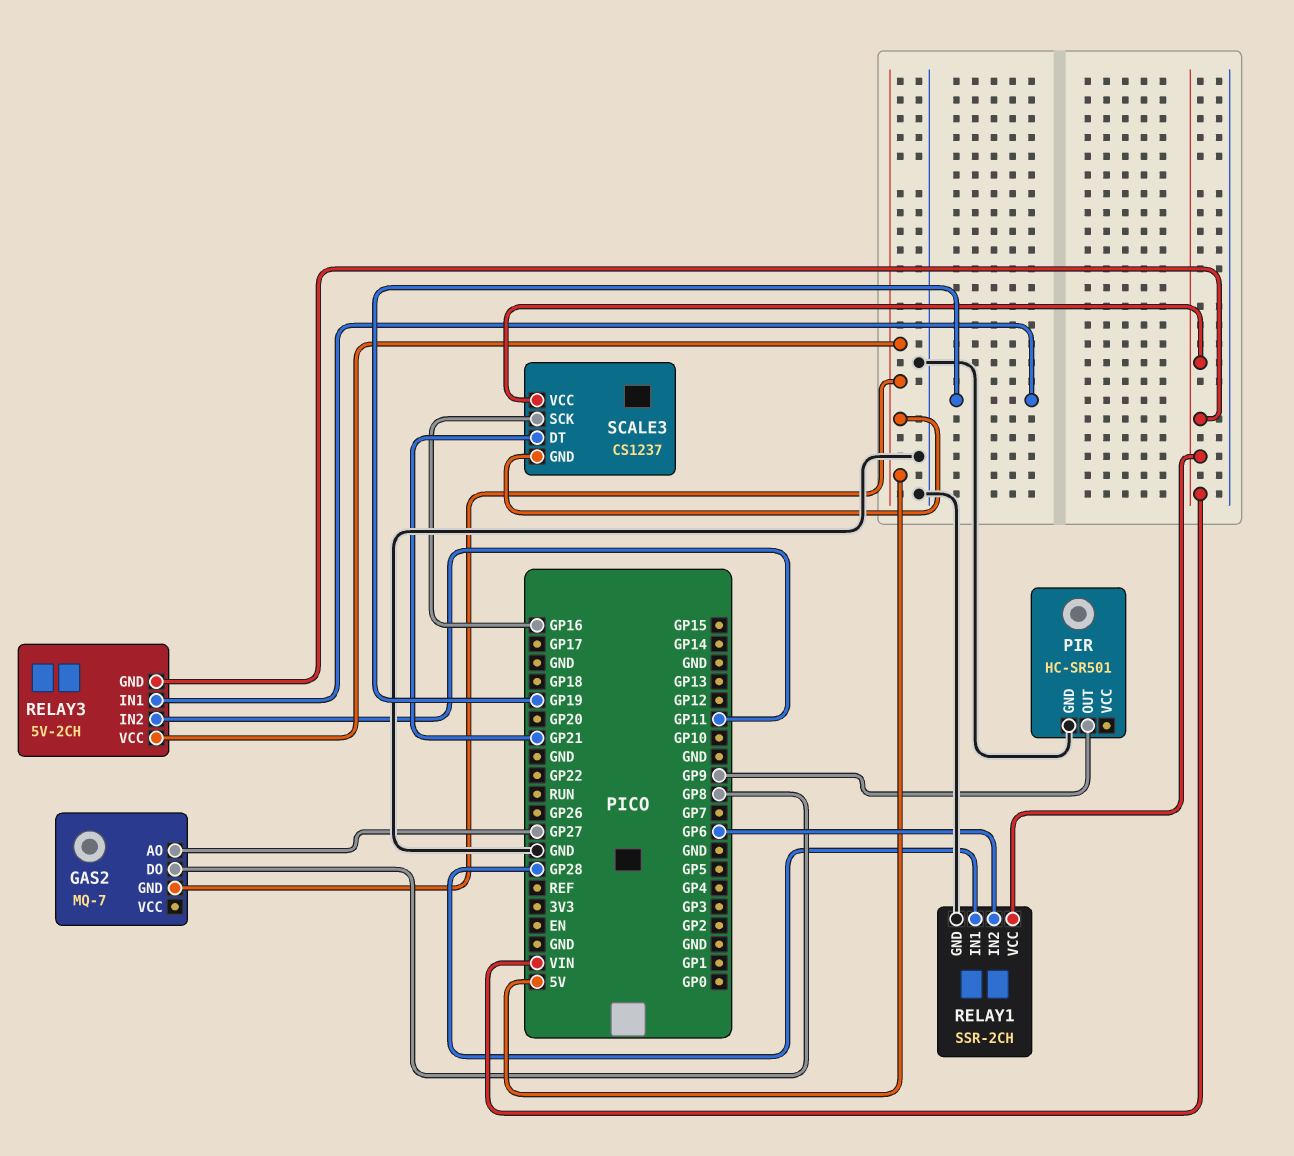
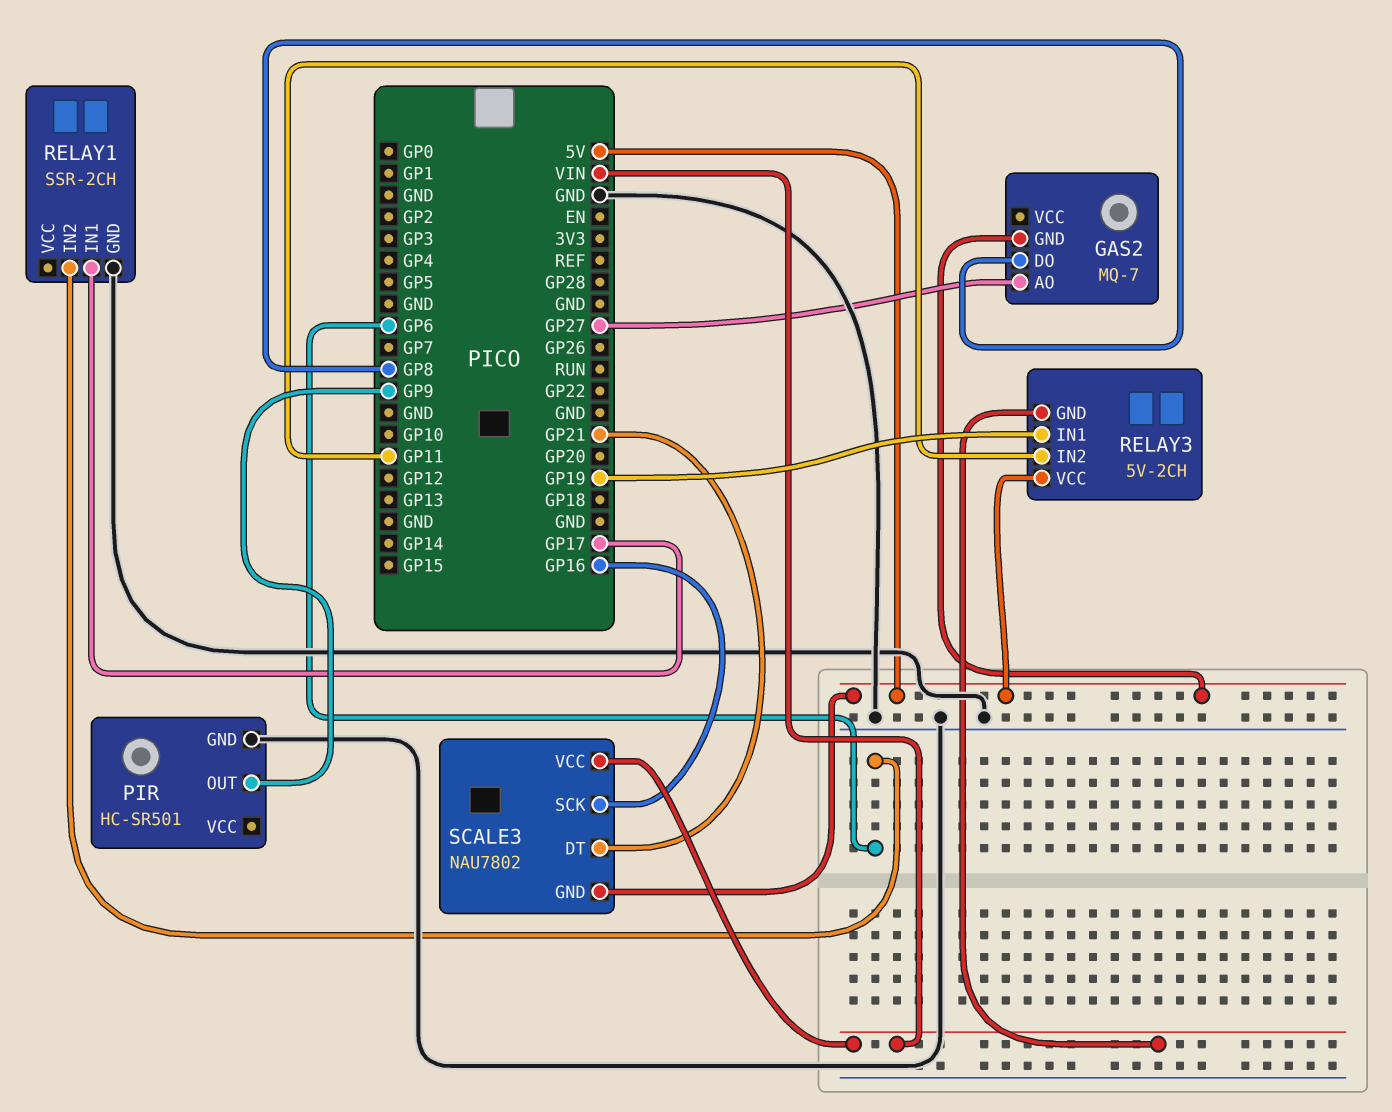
RELAY1 pin IN1: GP28 -> GP17
RELAY1 pin VCC: VIN -> none
SCALE3: CS1237 -> NAU7802

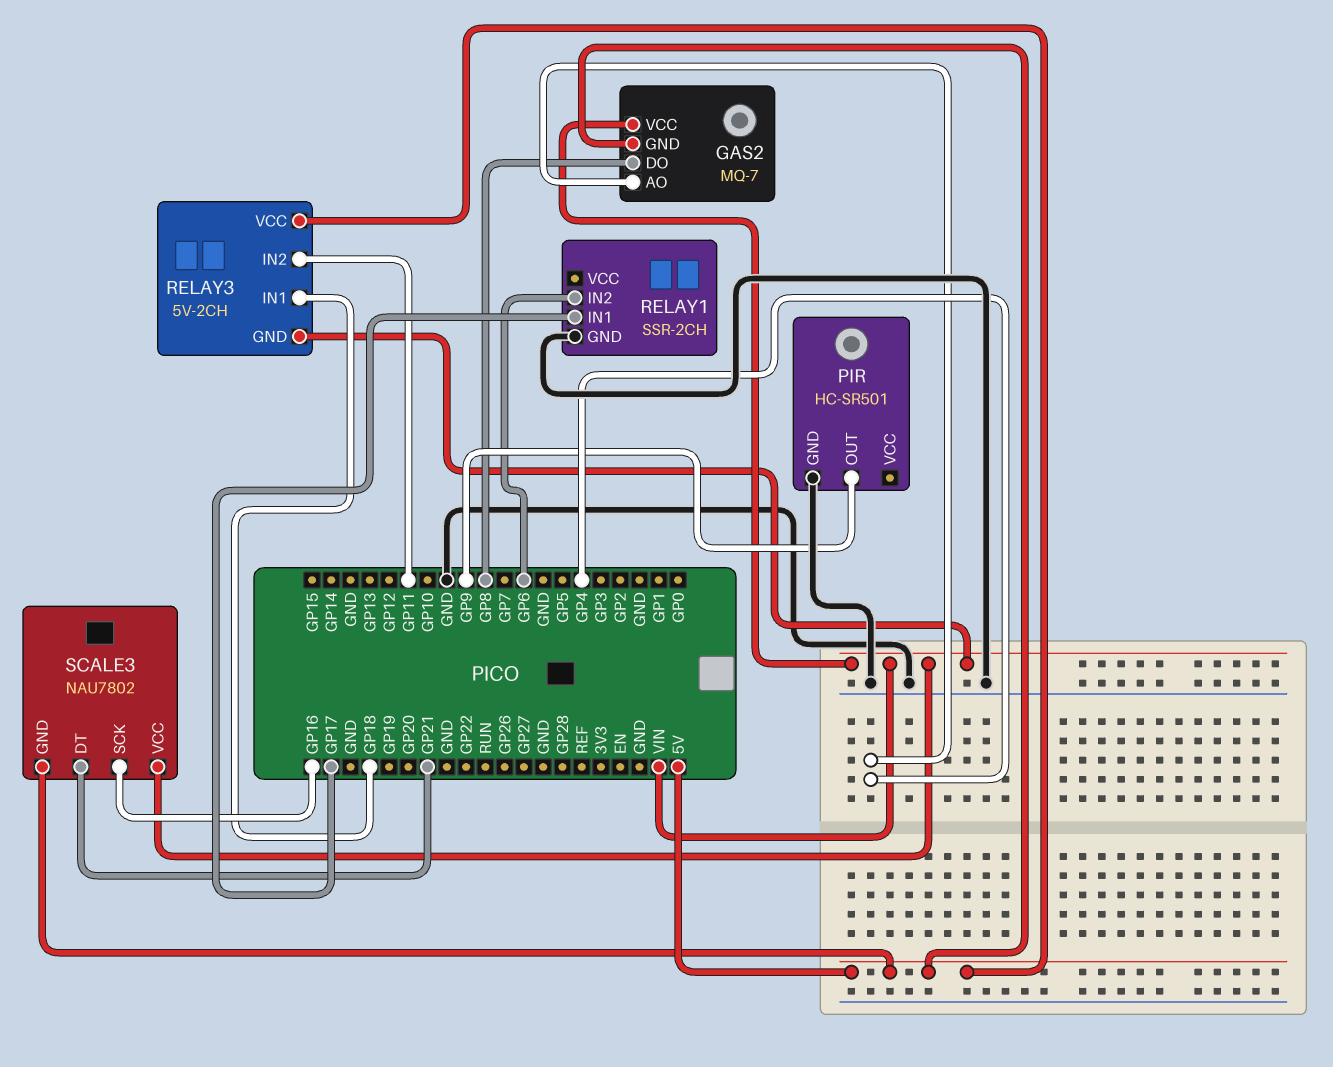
GAS2 pin AO: GP27 -> GP4
GAS2 pin VCC: none -> VIN
RELAY3 pin IN1: GP19 -> GP18

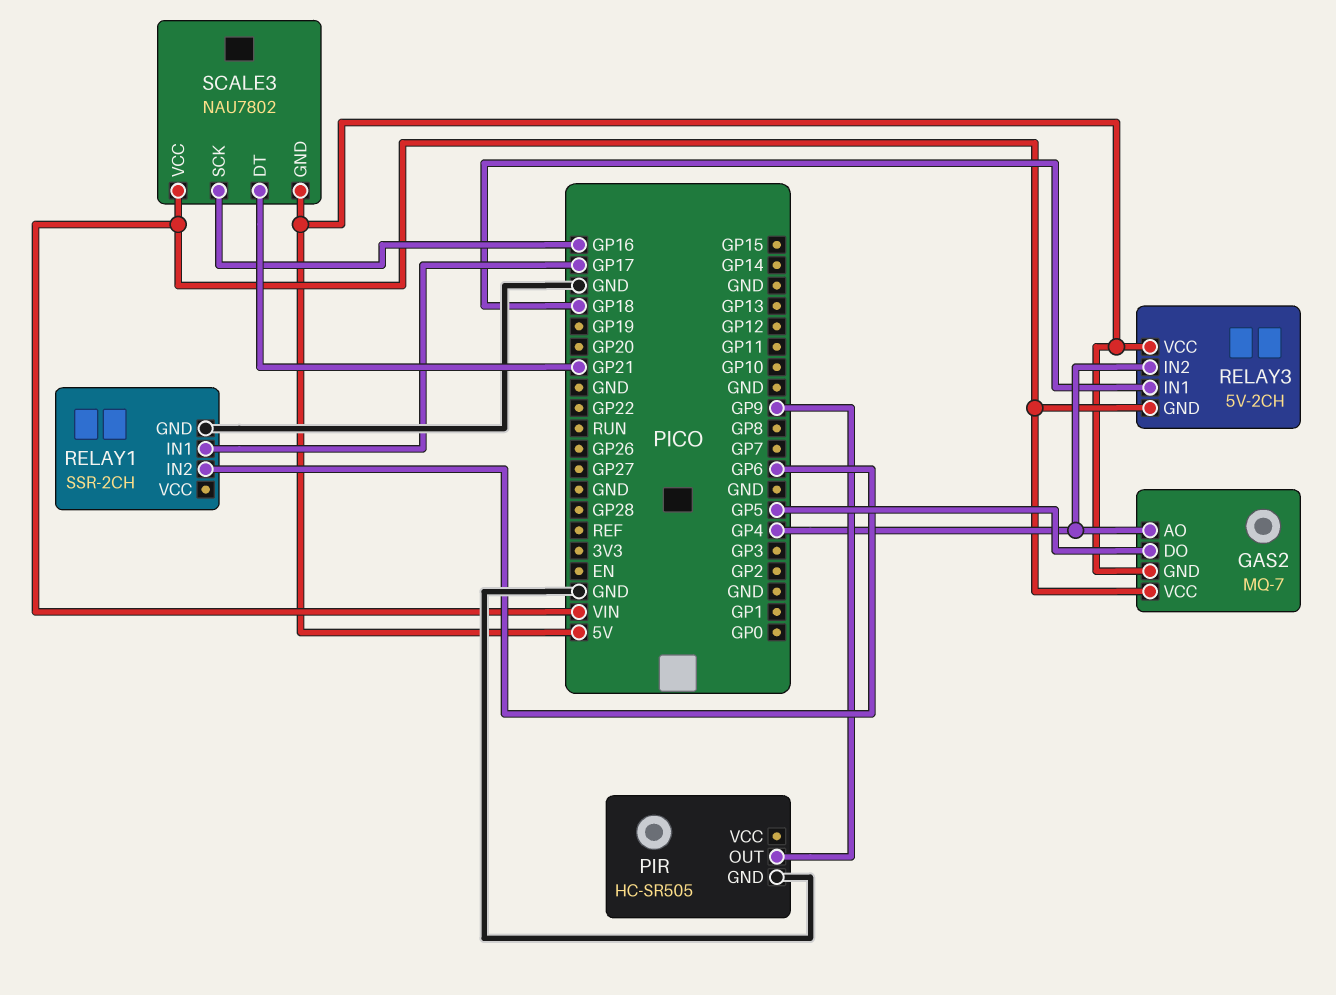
GAS2 pin DO: GP8 -> GP5
PIR: HC-SR501 -> HC-SR505
RELAY3 pin IN2: GP11 -> GP4

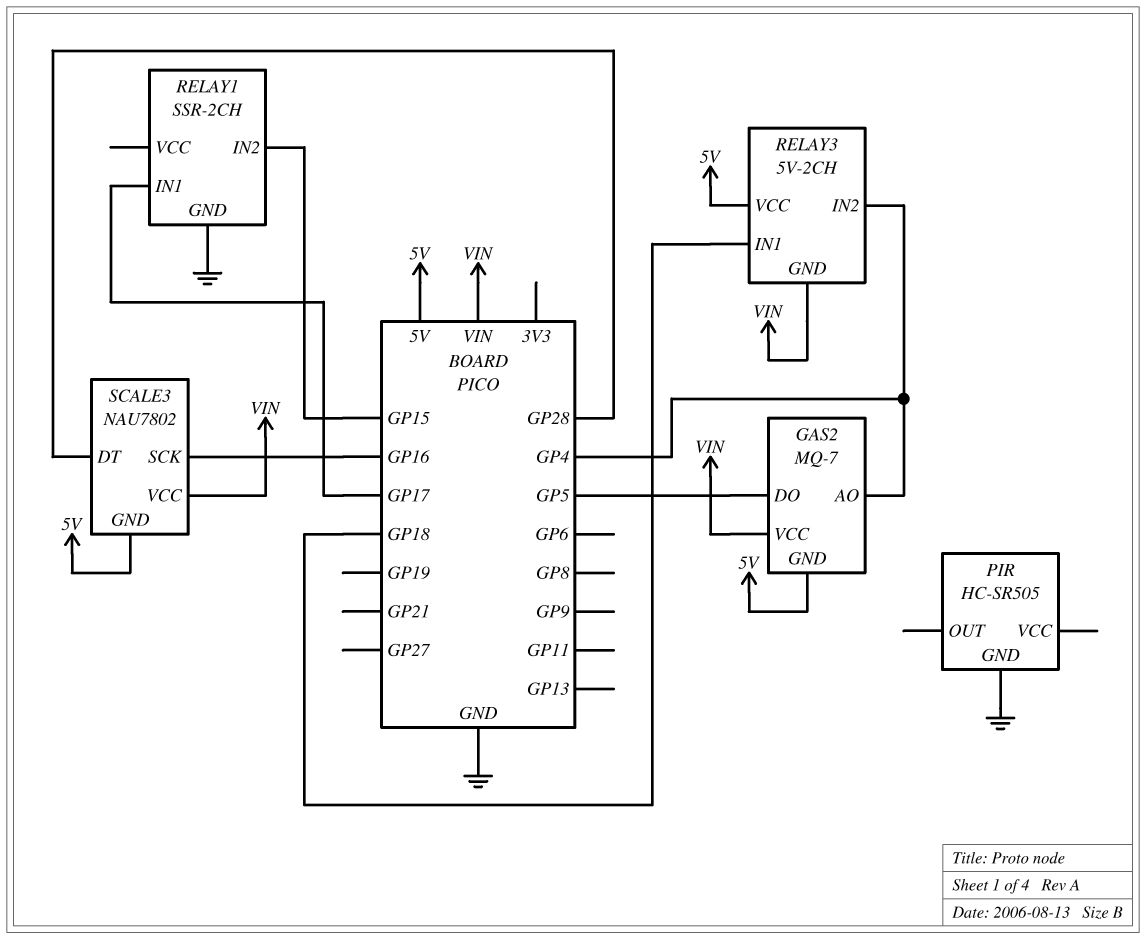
PIR pin OUT: GP9 -> none
RELAY1 pin IN2: GP6 -> GP15
SCALE3 pin DT: GP21 -> GP28

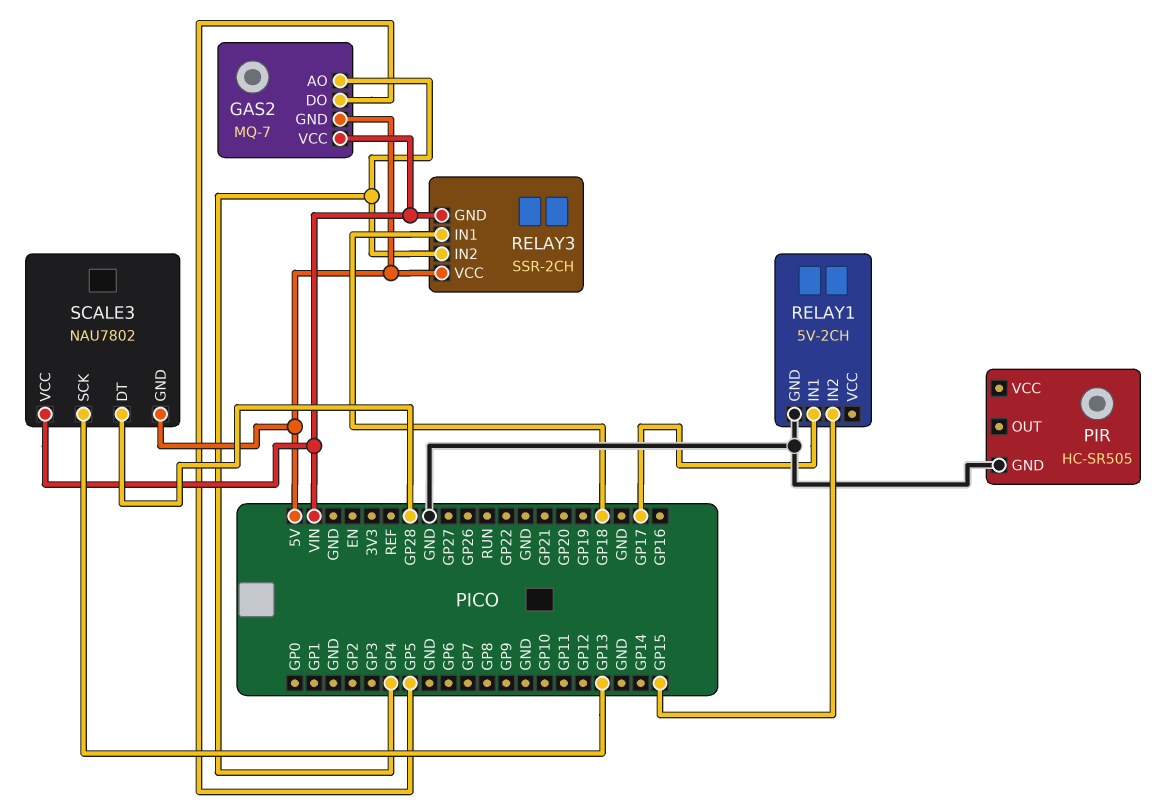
RELAY1: SSR-2CH -> 5V-2CH
RELAY3: 5V-2CH -> SSR-2CH
SCALE3 pin SCK: GP16 -> GP13

